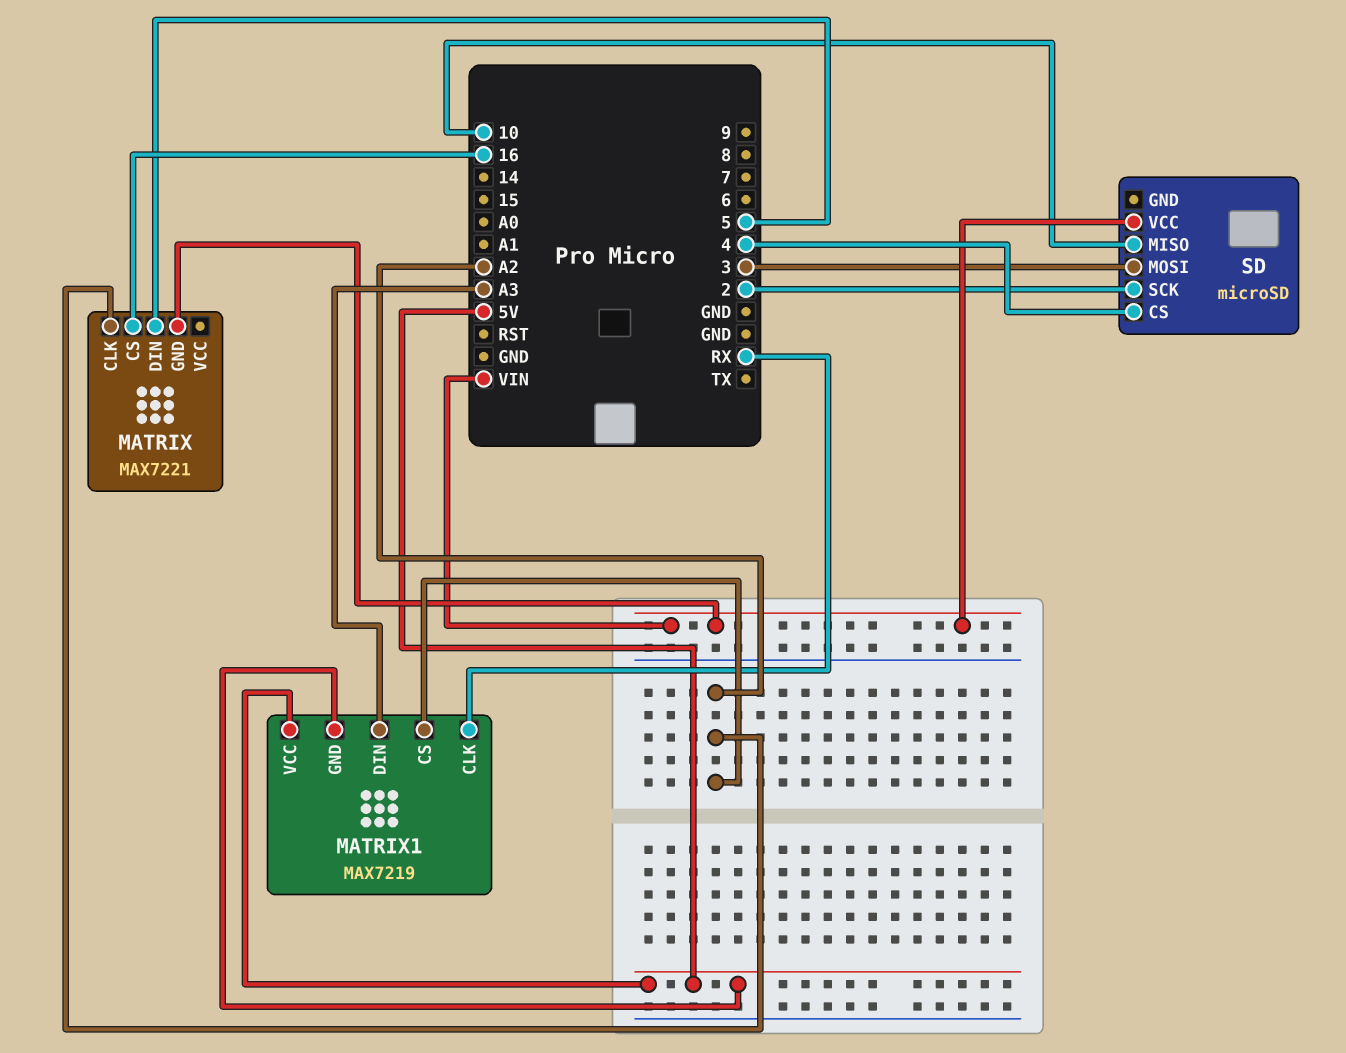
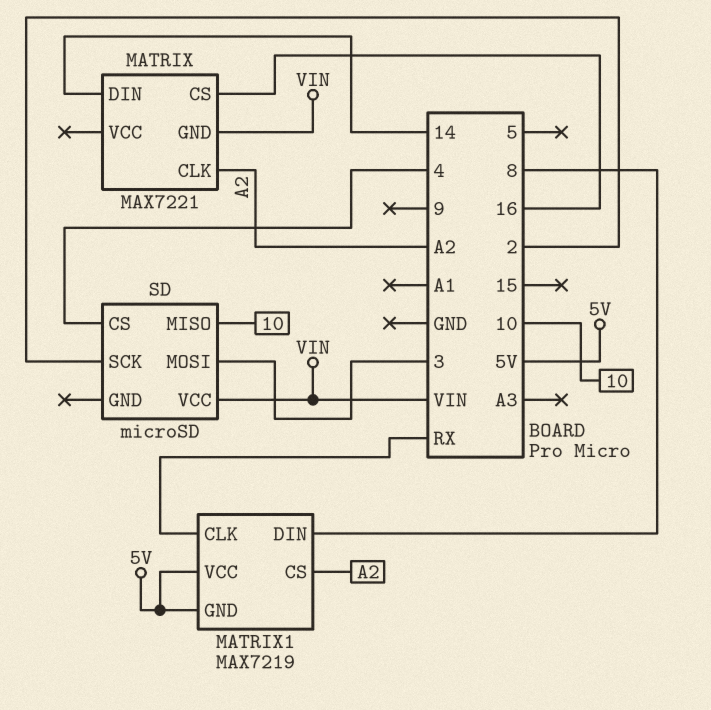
MATRIX pin DIN: 5 -> 14
MATRIX1 pin DIN: A3 -> 8

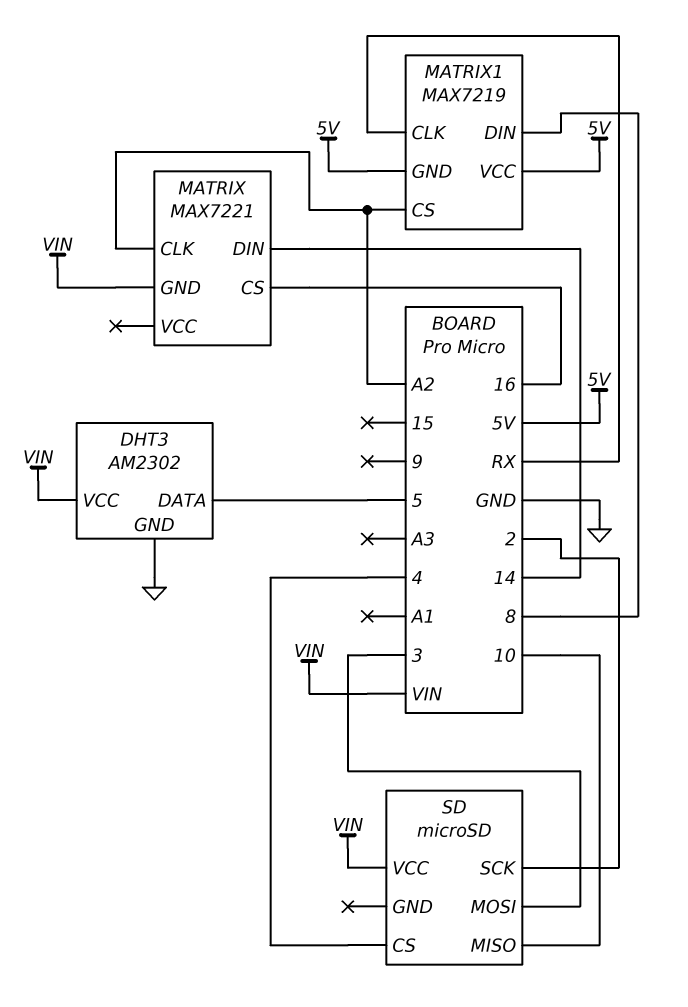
DHT3: none -> AM2302
DHT3 pin DATA: none -> 5
DHT3 pin GND: none -> GND
DHT3 pin VCC: none -> VIN

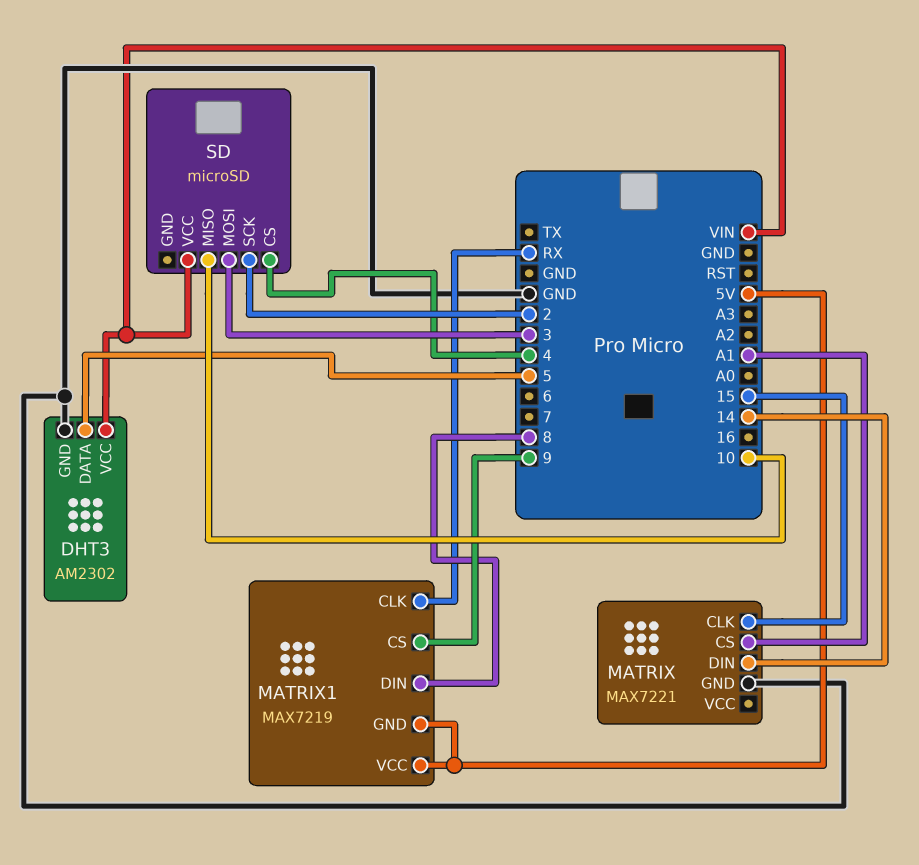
MATRIX pin CLK: A2 -> 15
MATRIX pin CS: 16 -> A1
MATRIX pin GND: VIN -> GND
MATRIX1 pin CS: A2 -> 9

